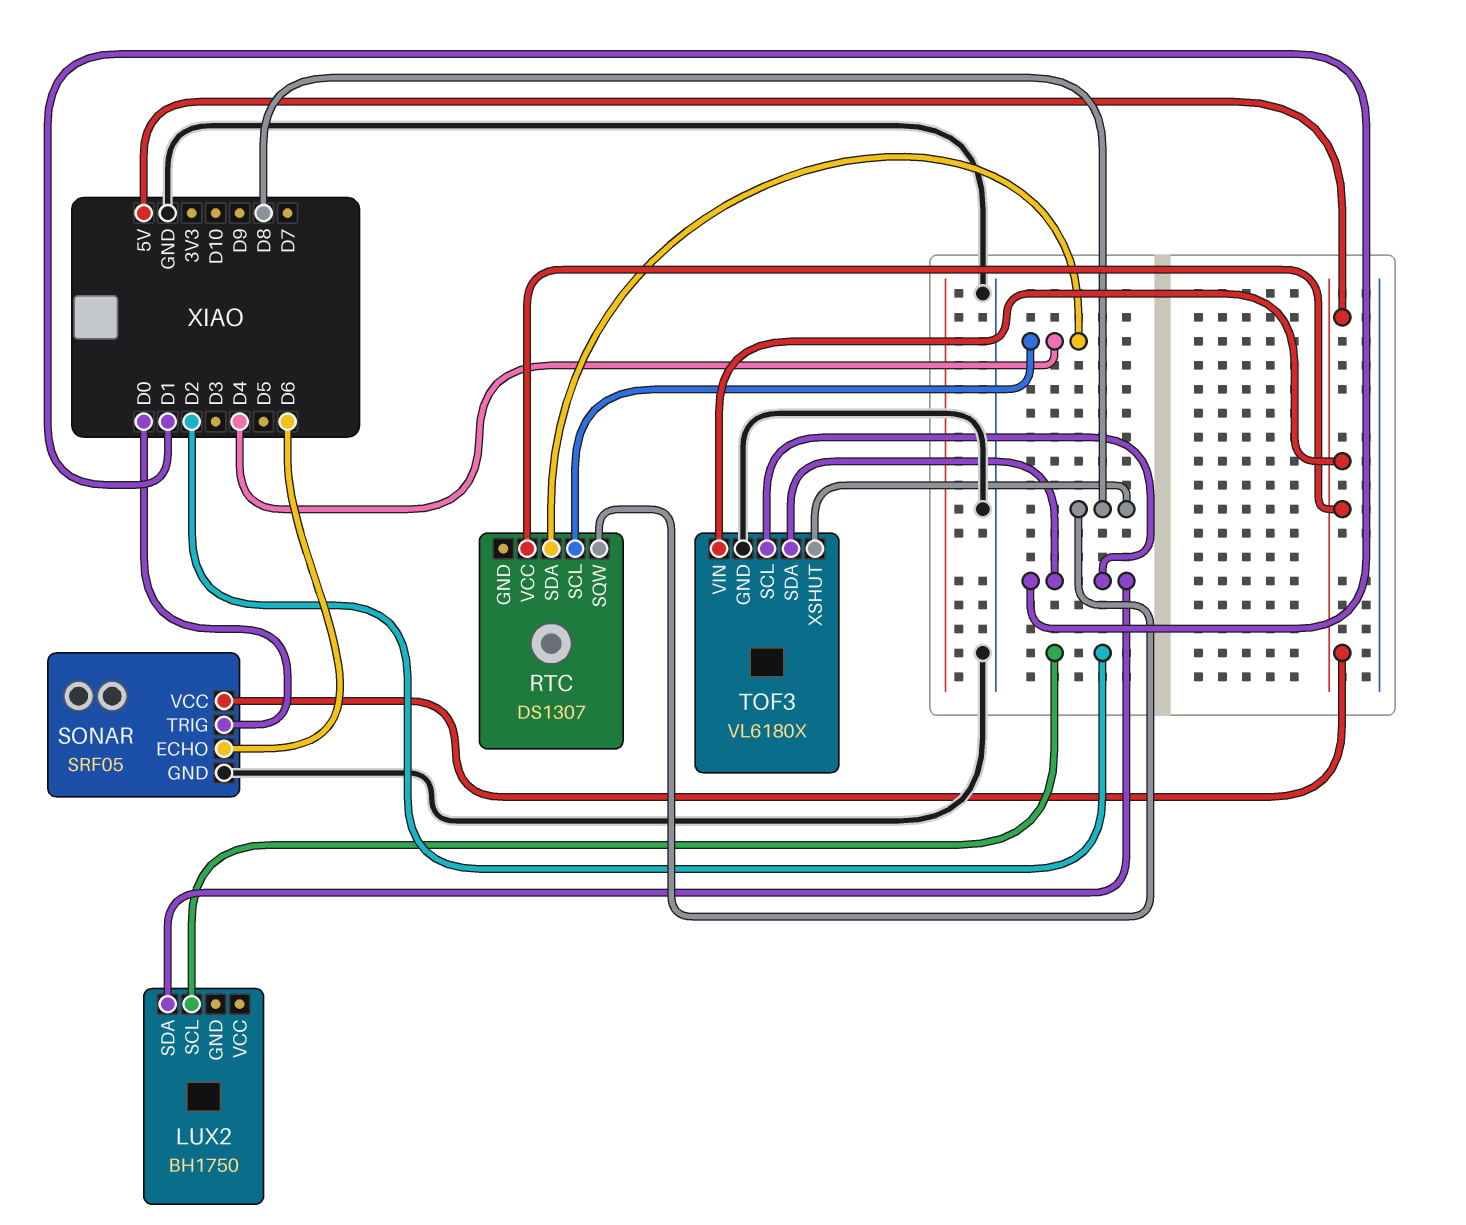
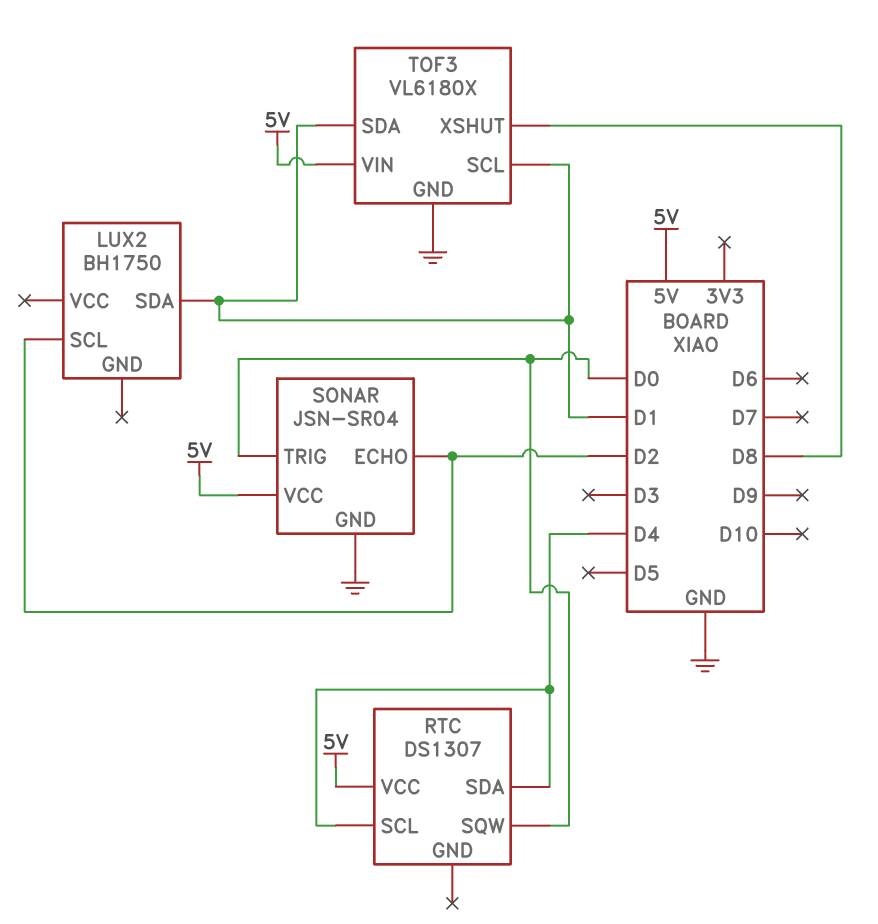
RTC pin SQW: D8 -> D0
SONAR: SRF05 -> JSN-SR04
SONAR pin ECHO: D6 -> D2

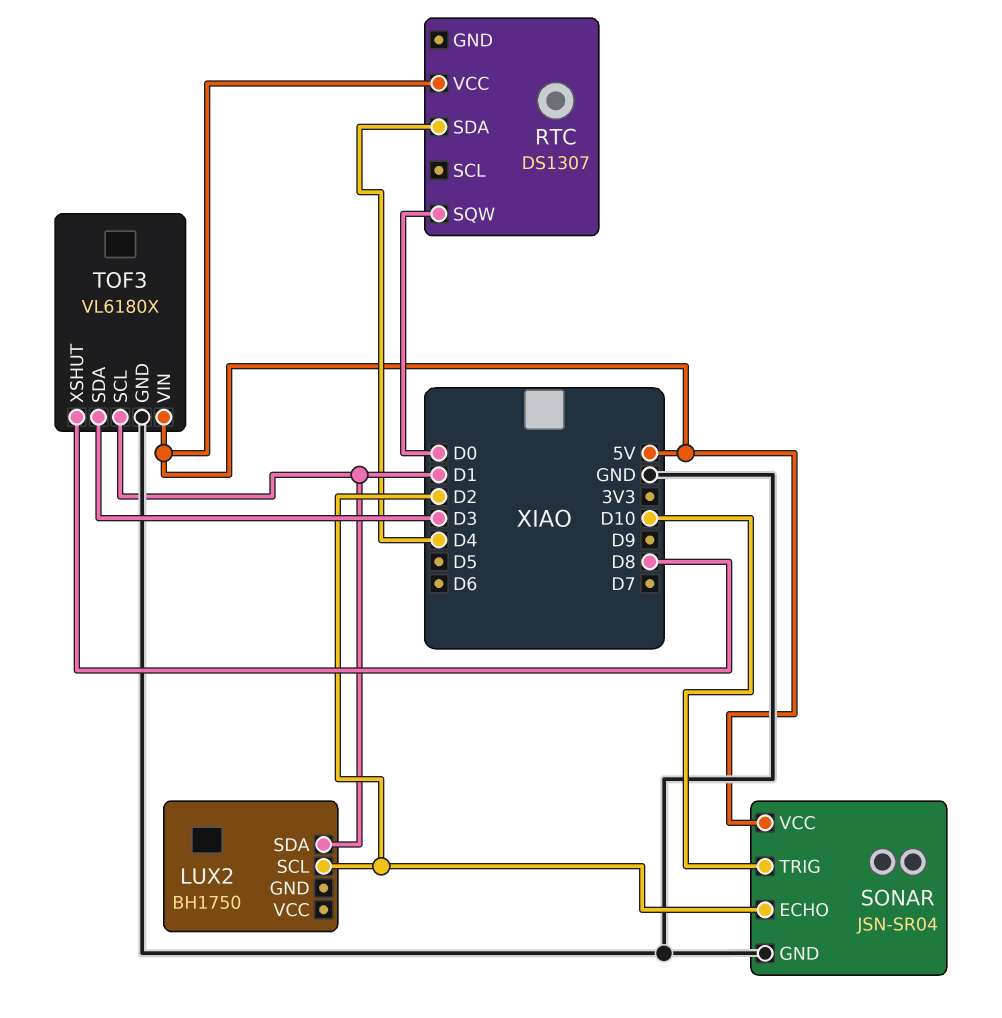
RTC pin SCL: D4 -> none
SONAR pin TRIG: D0 -> D10
TOF3 pin SDA: D1 -> D3

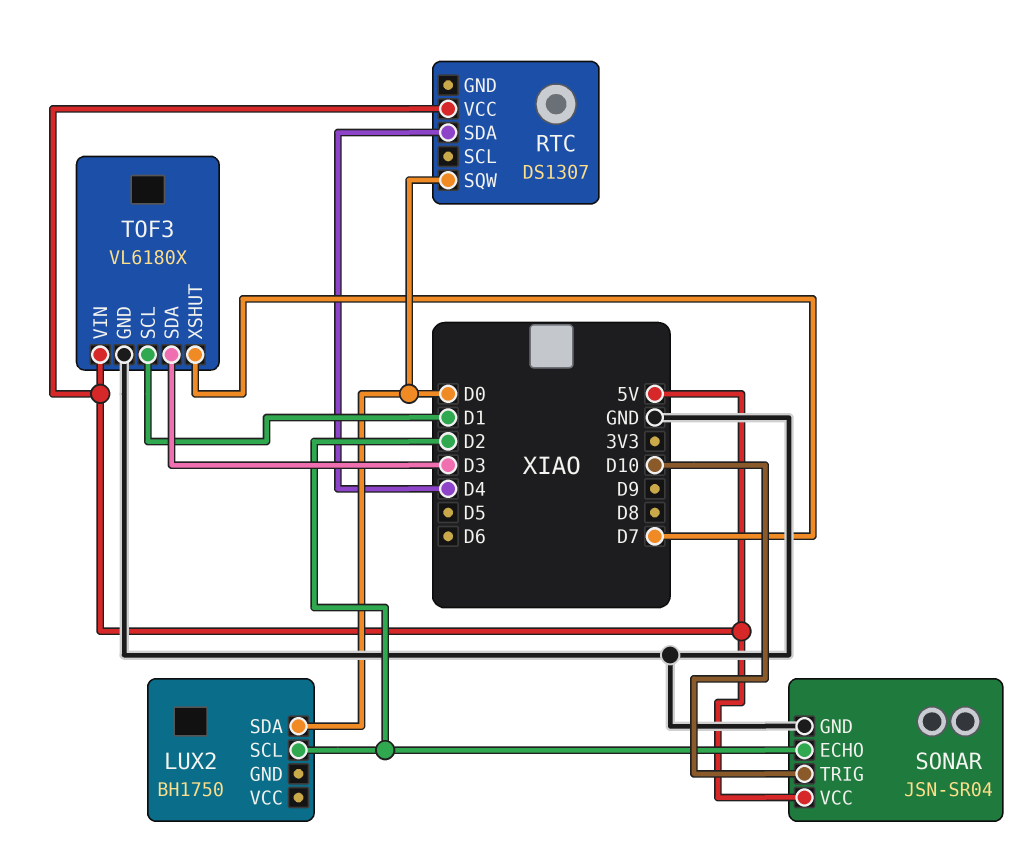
LUX2 pin SDA: D1 -> D0
TOF3 pin XSHUT: D8 -> D7

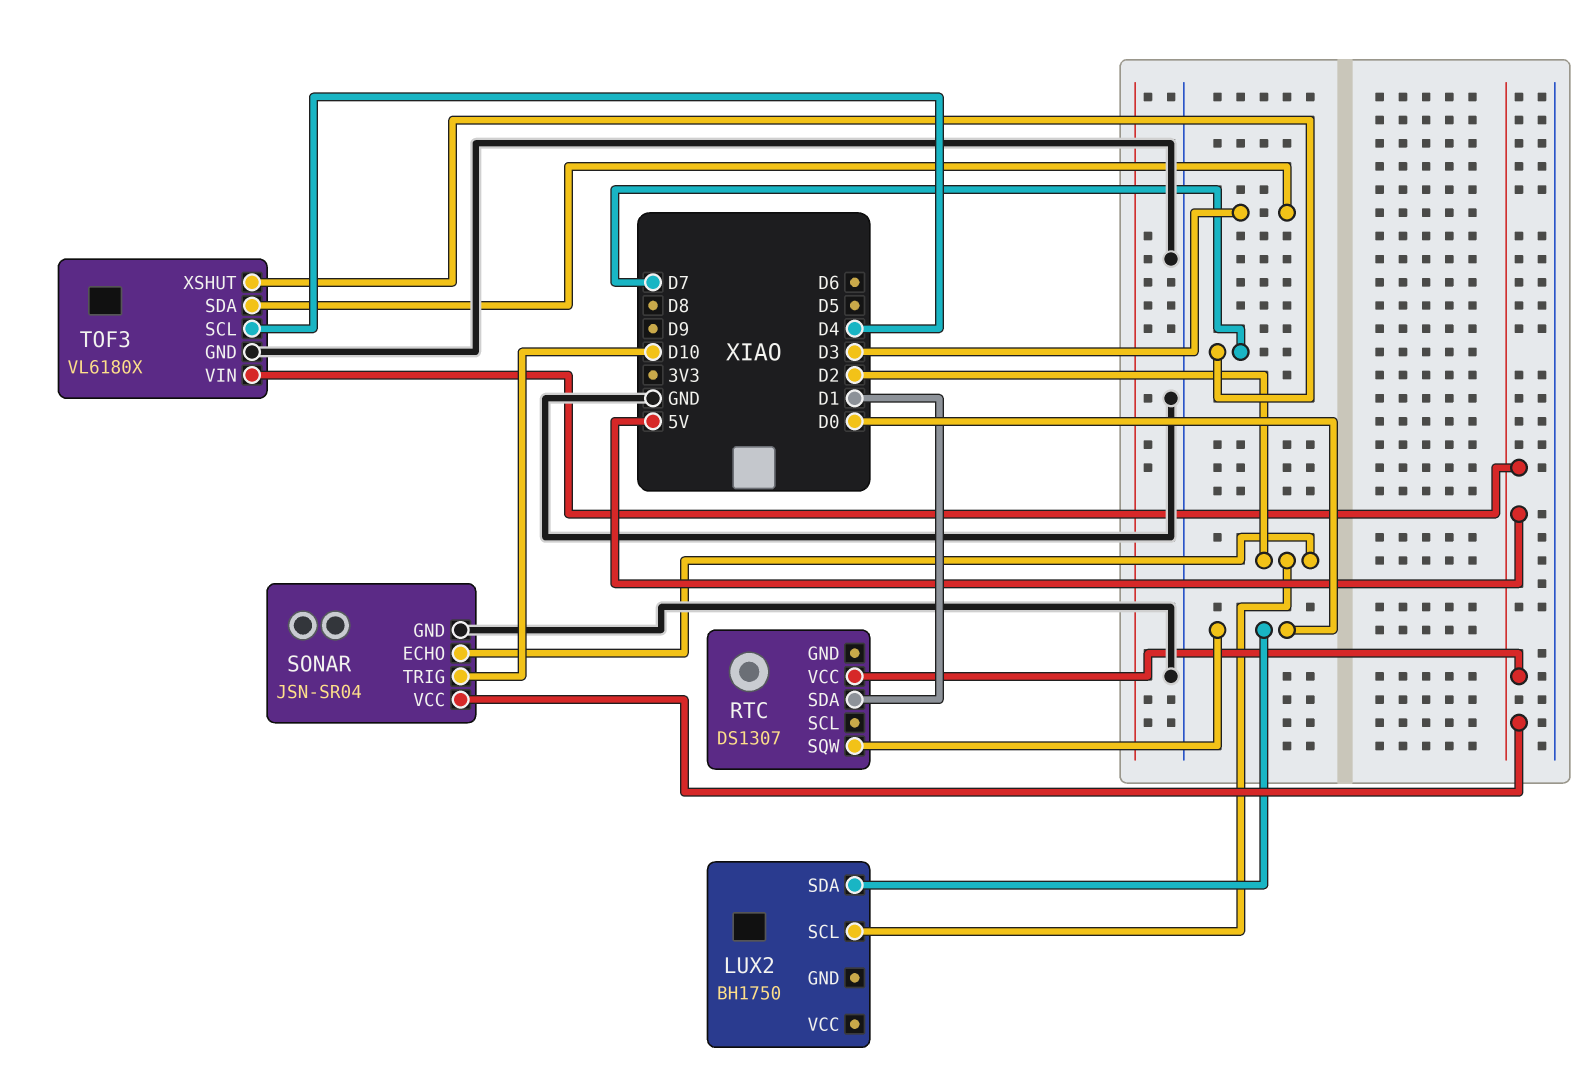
RTC pin SDA: D4 -> D1
TOF3 pin SCL: D1 -> D4

